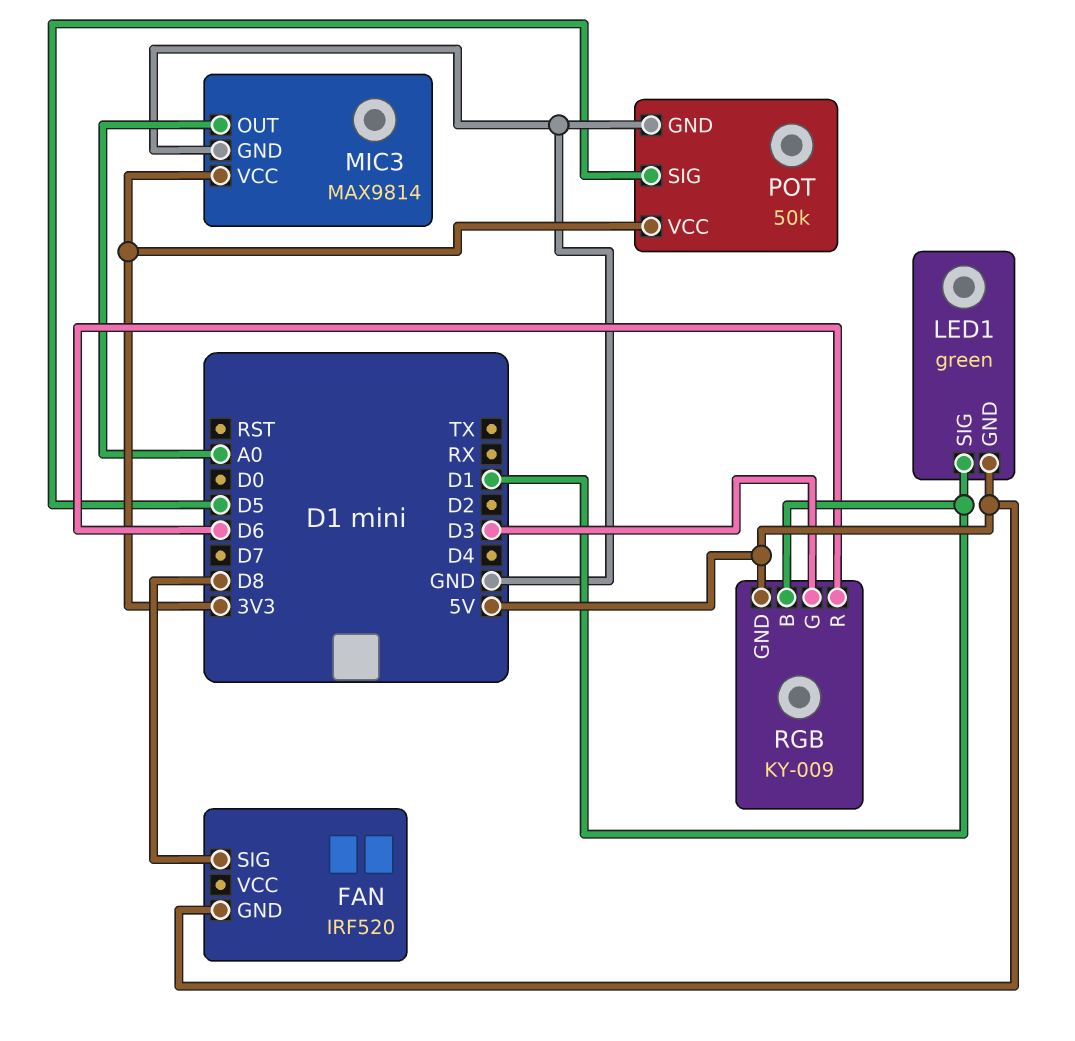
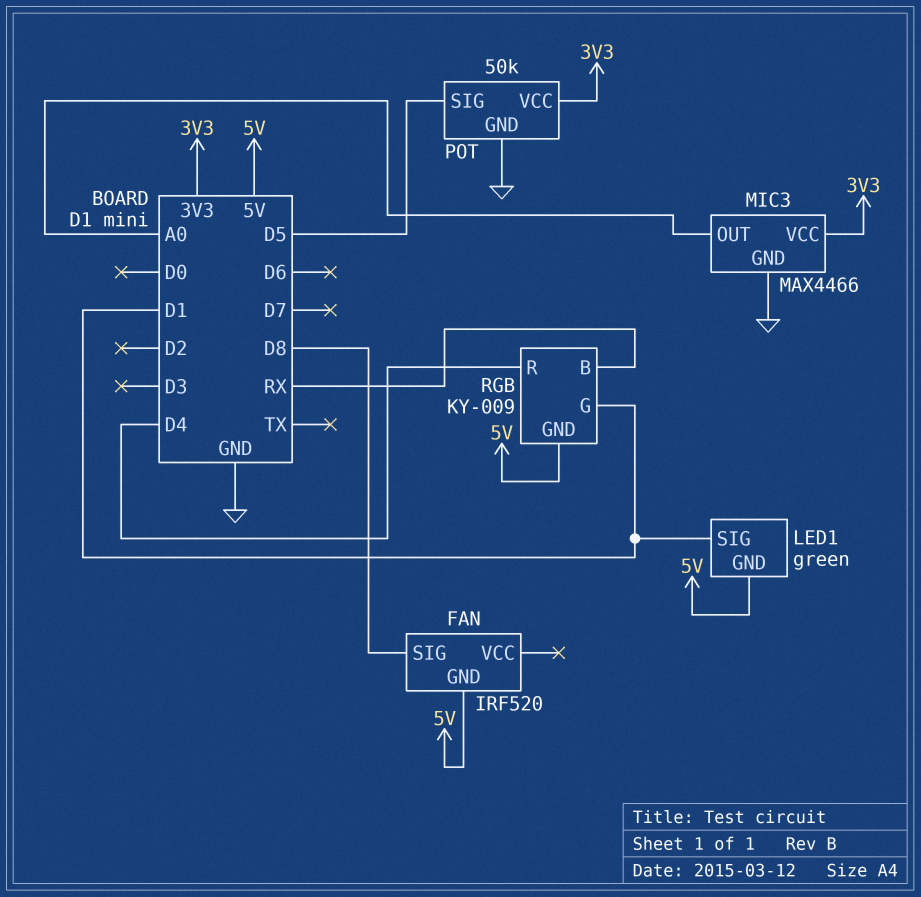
MIC3: MAX9814 -> MAX4466
RGB pin B: D1 -> RX
RGB pin G: D3 -> D1
RGB pin R: D6 -> D4

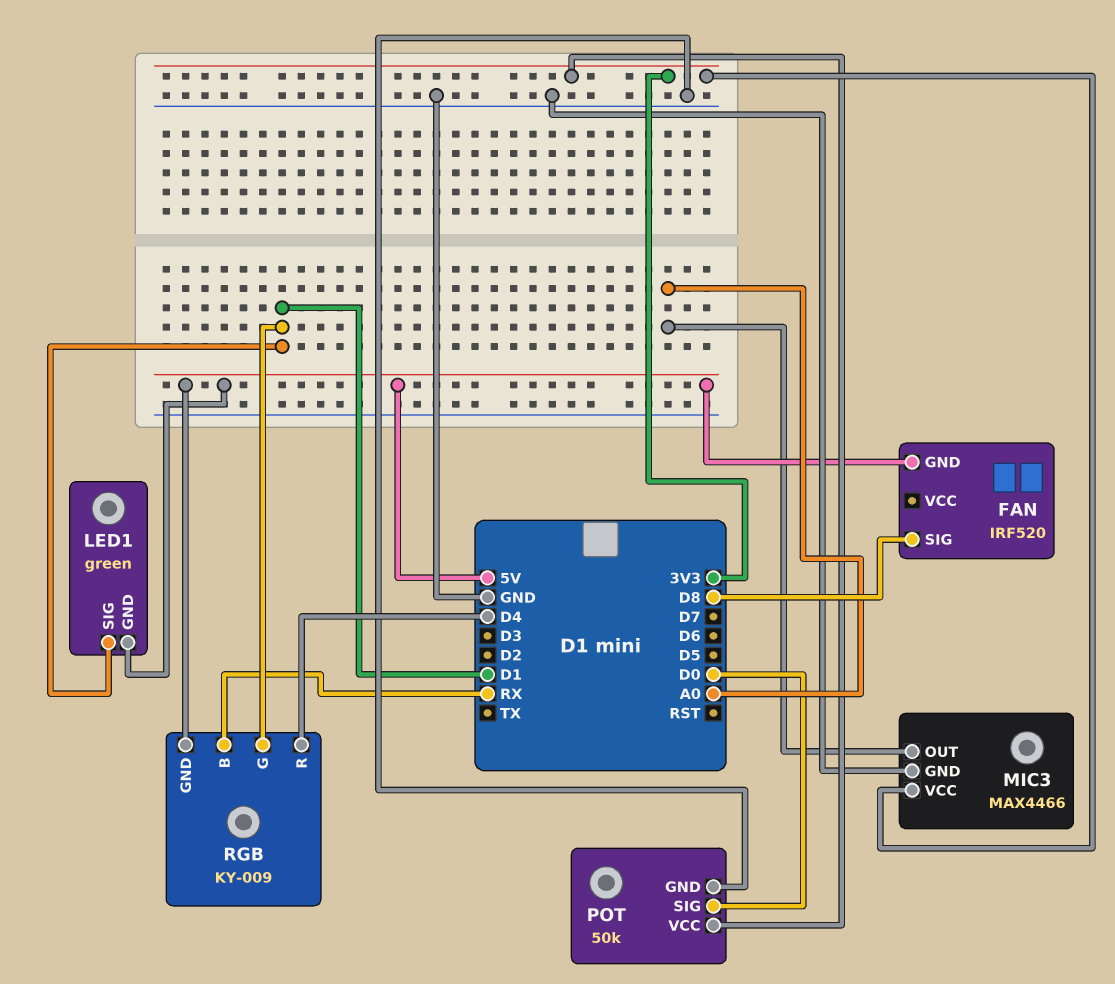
POT pin SIG: D5 -> D0

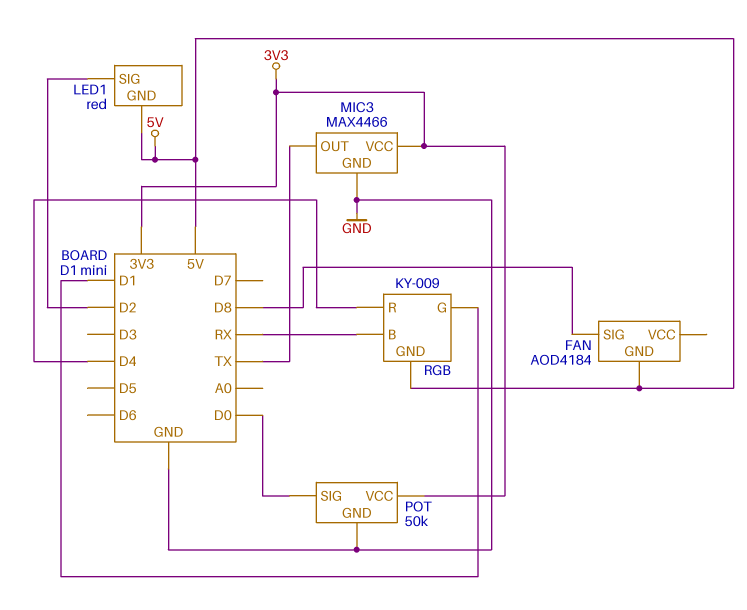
FAN: IRF520 -> AOD4184
LED1: green -> red
LED1 pin SIG: D1 -> D2
MIC3 pin OUT: A0 -> TX

